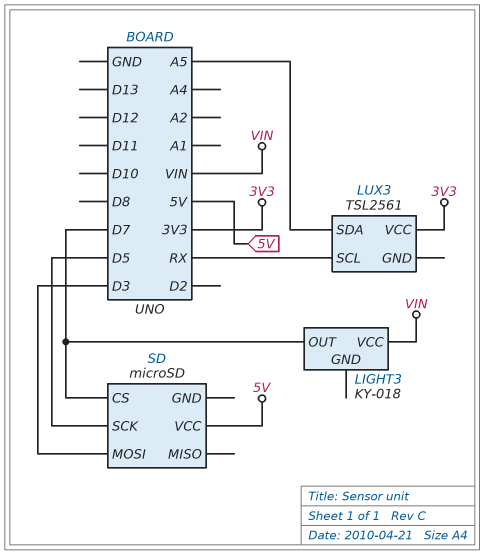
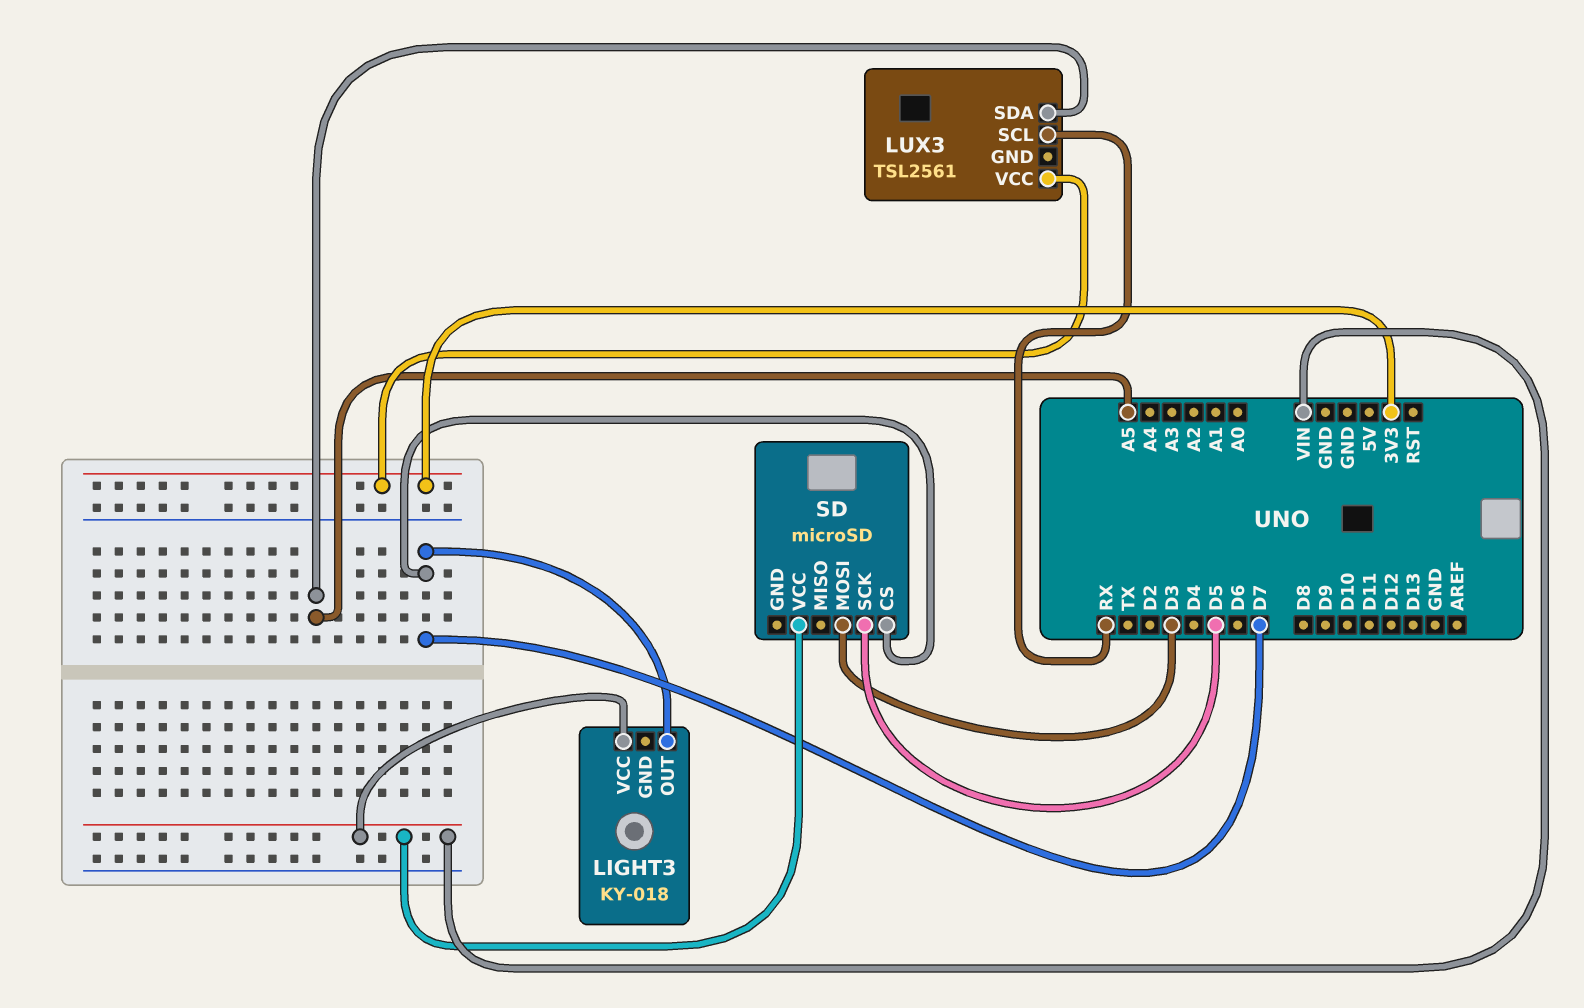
SD pin VCC: 5V -> VIN

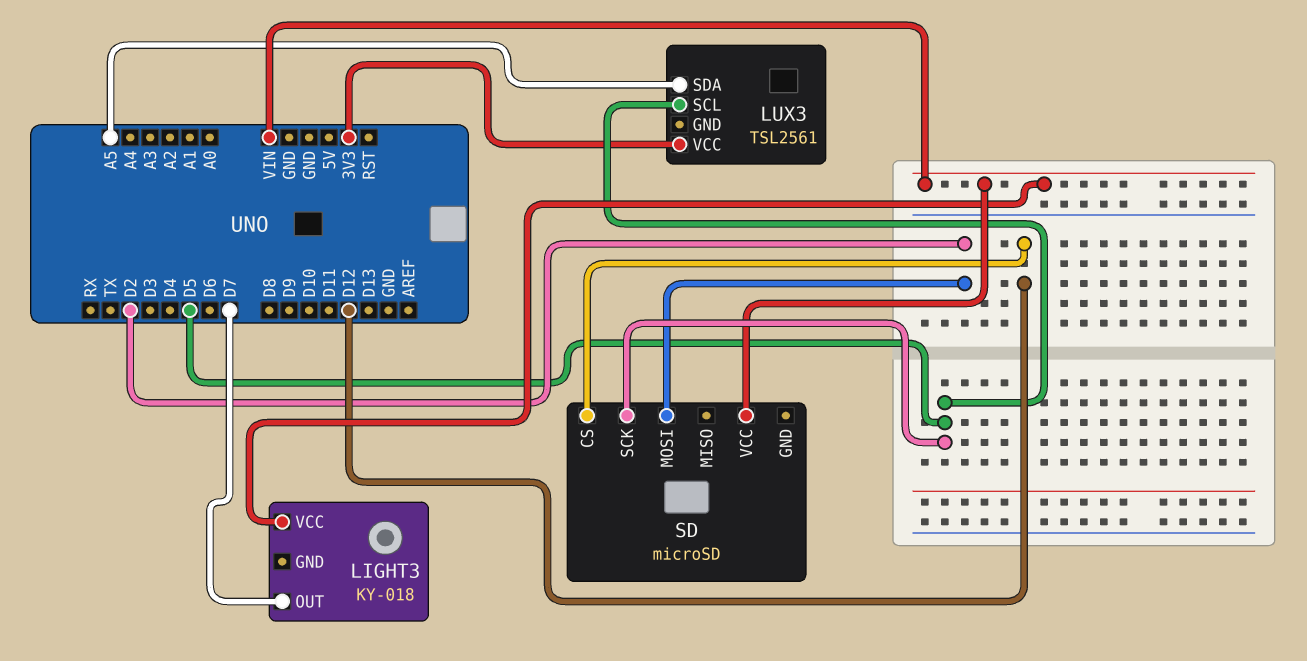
LUX3 pin SCL: RX -> D5
SD pin CS: D7 -> D12
SD pin MOSI: D3 -> D2

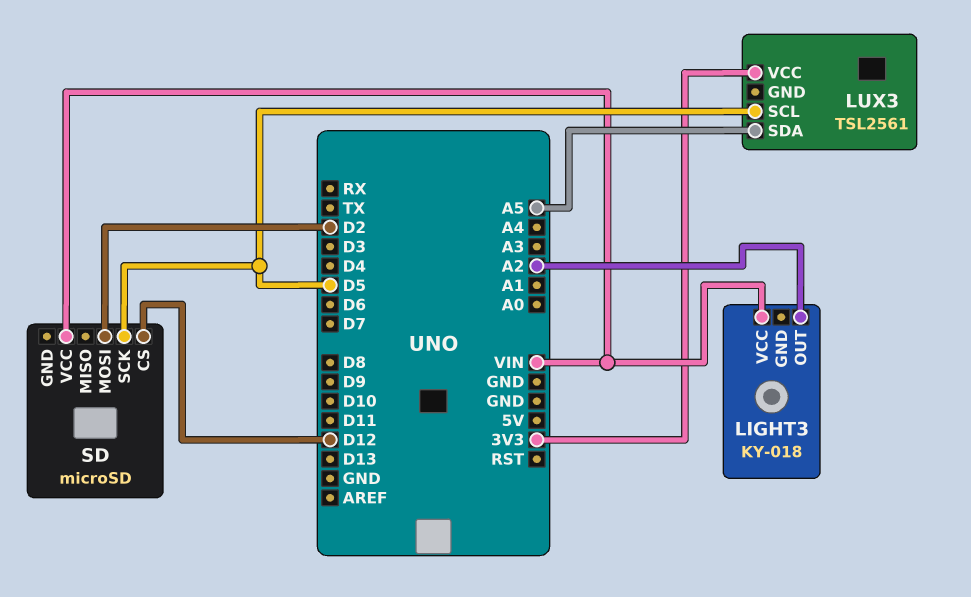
LIGHT3 pin OUT: D7 -> A2

